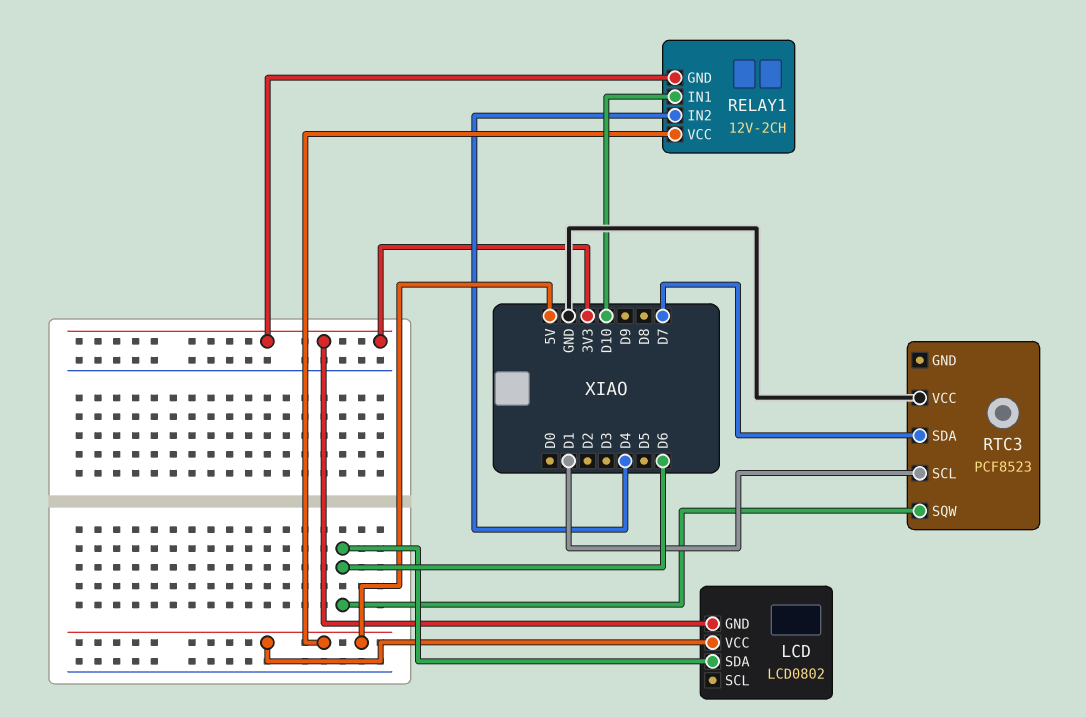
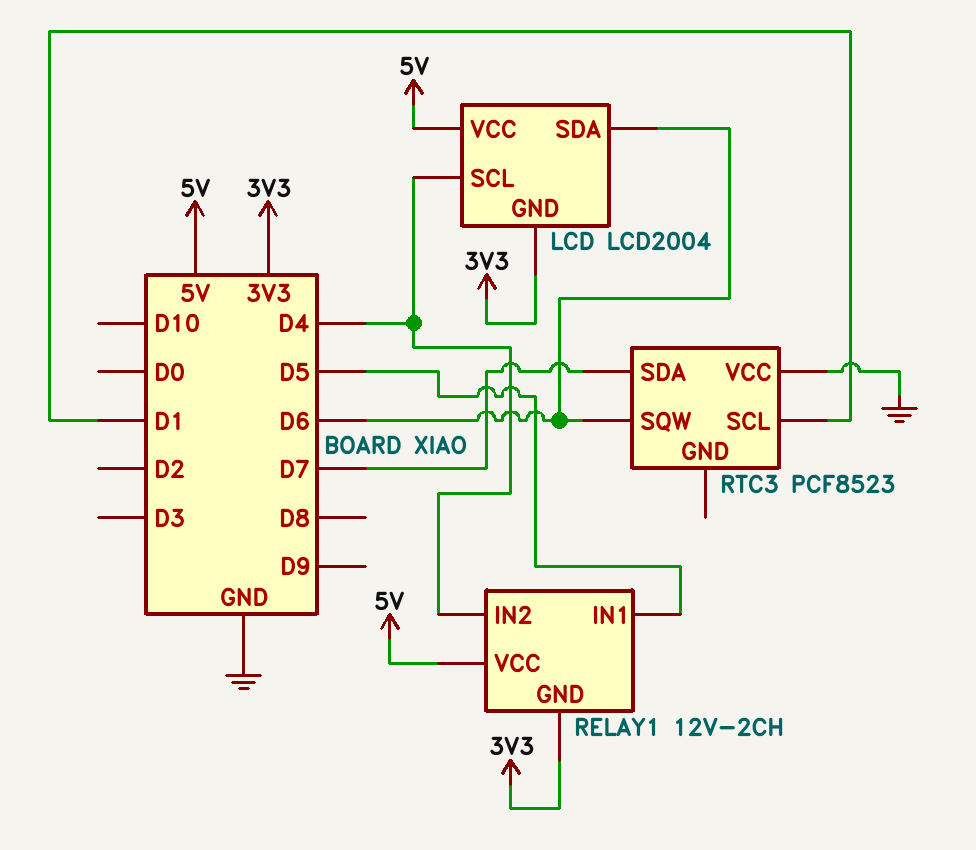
LCD: LCD0802 -> LCD2004
LCD pin SCL: none -> D4
RELAY1 pin IN1: D10 -> D5

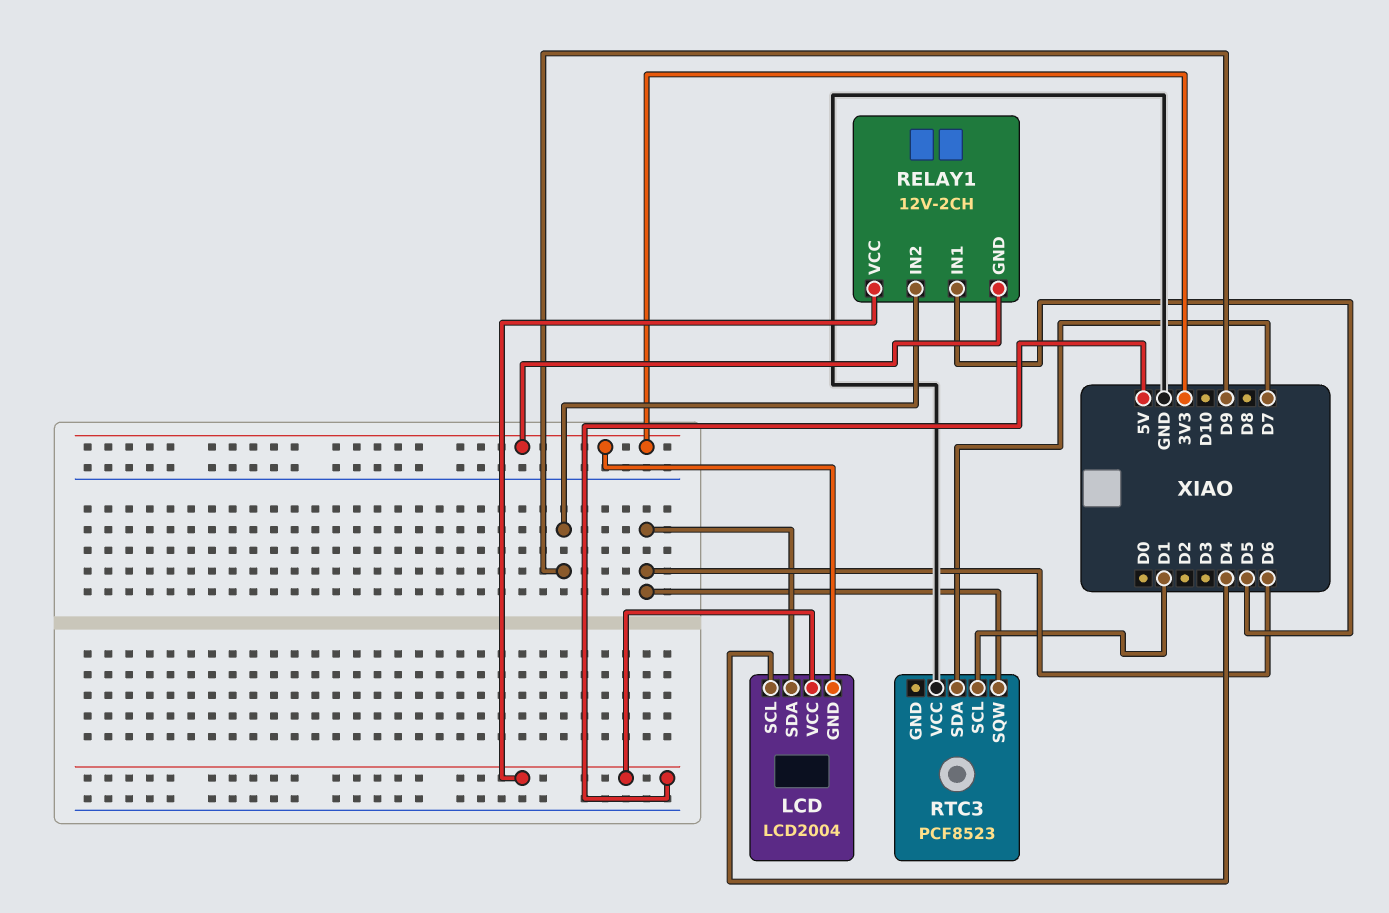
RELAY1 pin IN2: D4 -> D9

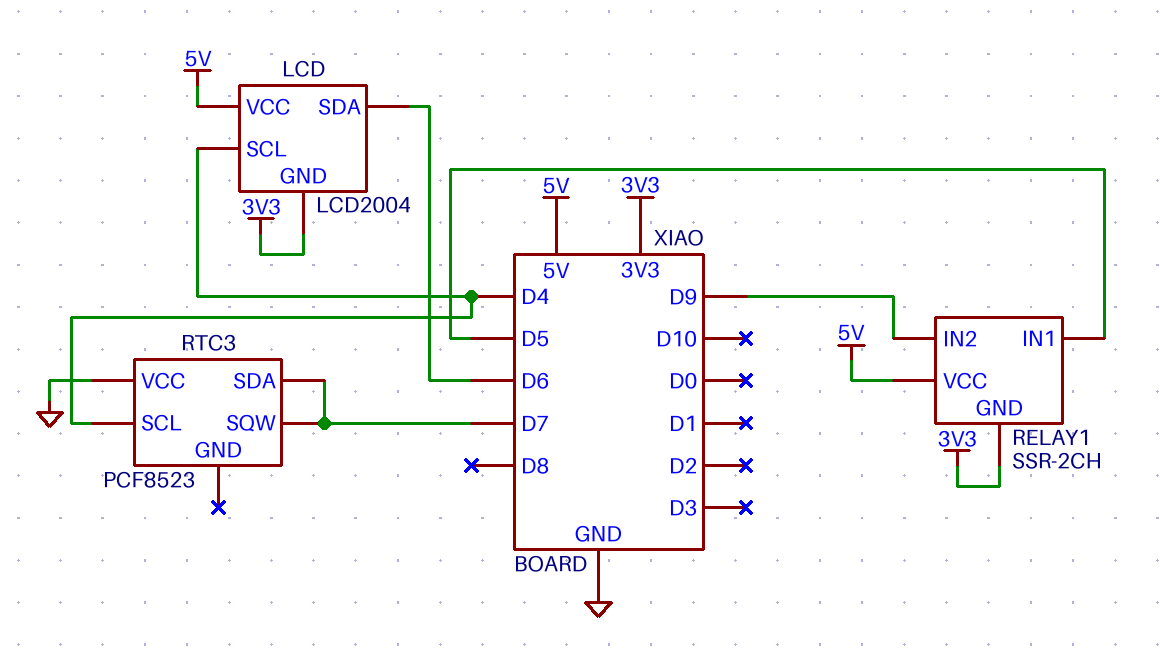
RELAY1: 12V-2CH -> SSR-2CH
RTC3 pin SCL: D1 -> D4
RTC3 pin SQW: D6 -> D7

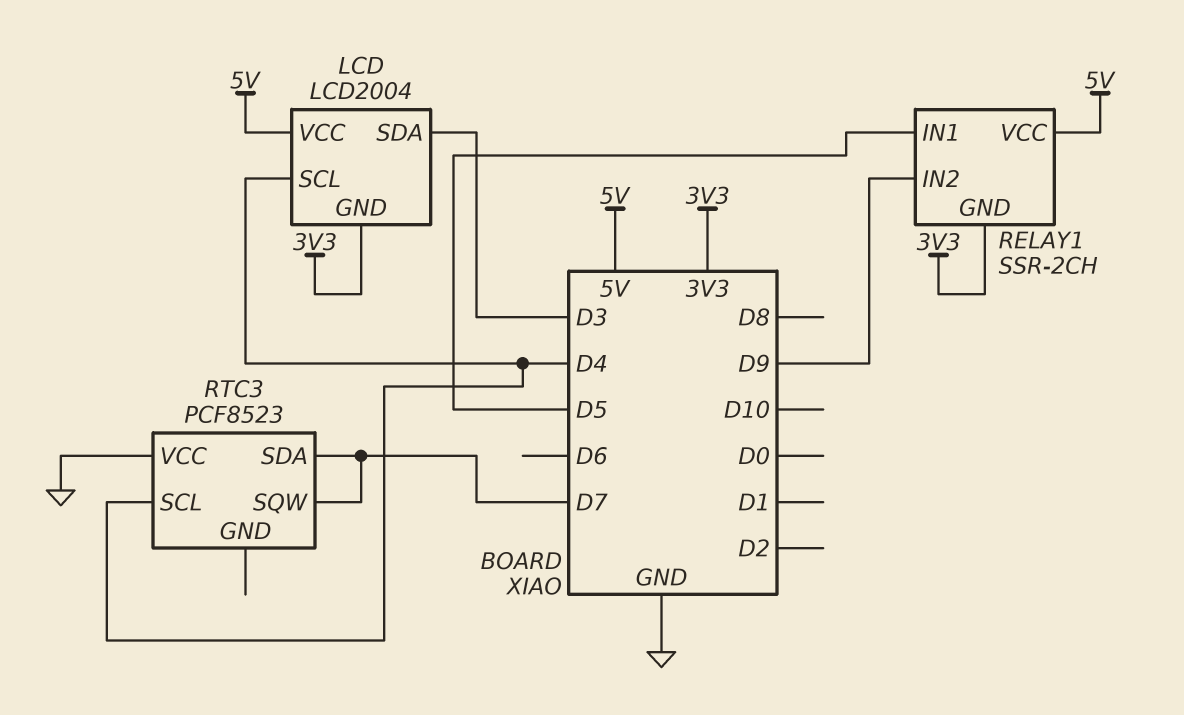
LCD pin SDA: D6 -> D3

